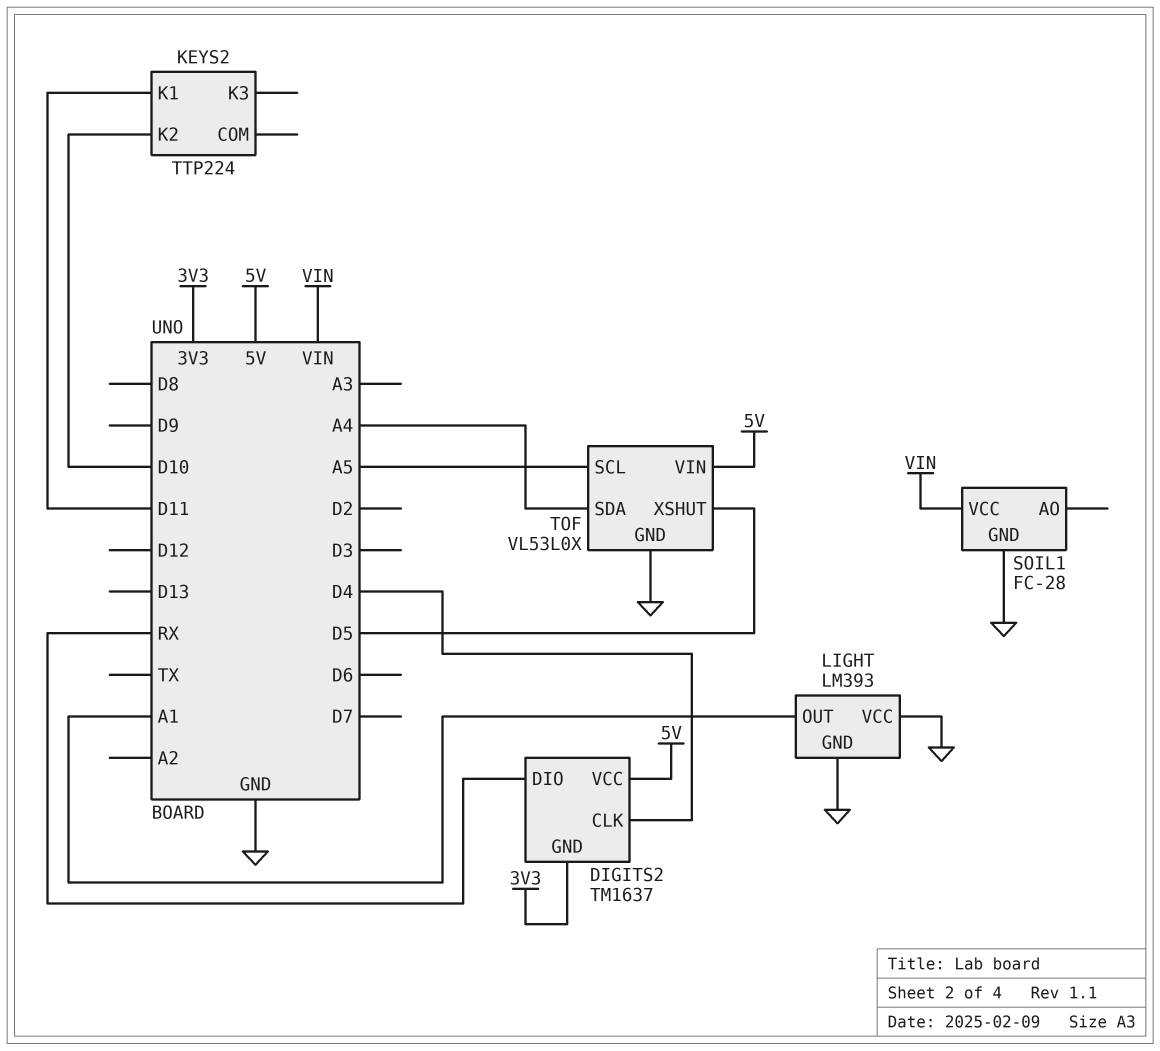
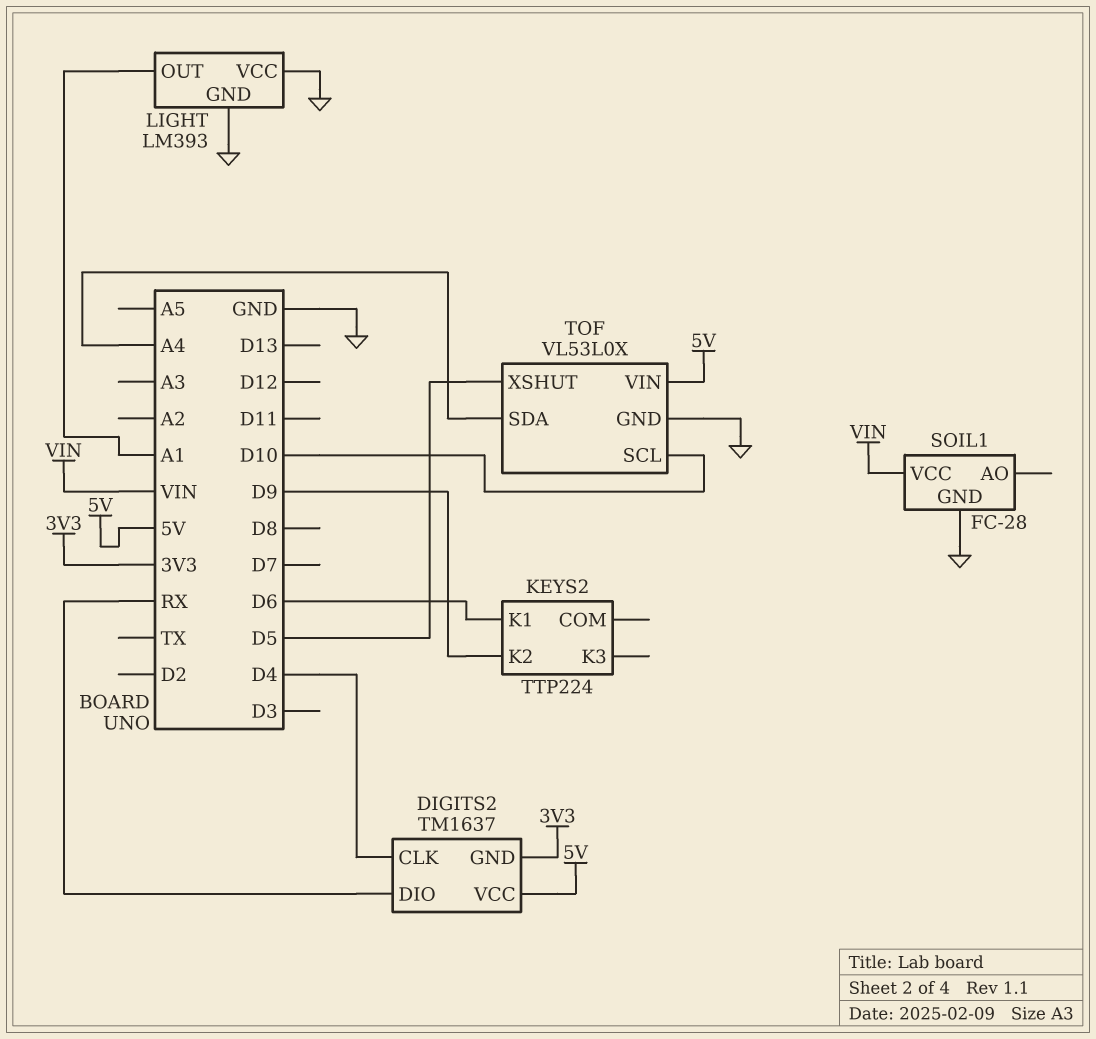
KEYS2 pin K1: D11 -> D6
KEYS2 pin K2: D10 -> D9
TOF pin SCL: A5 -> D10

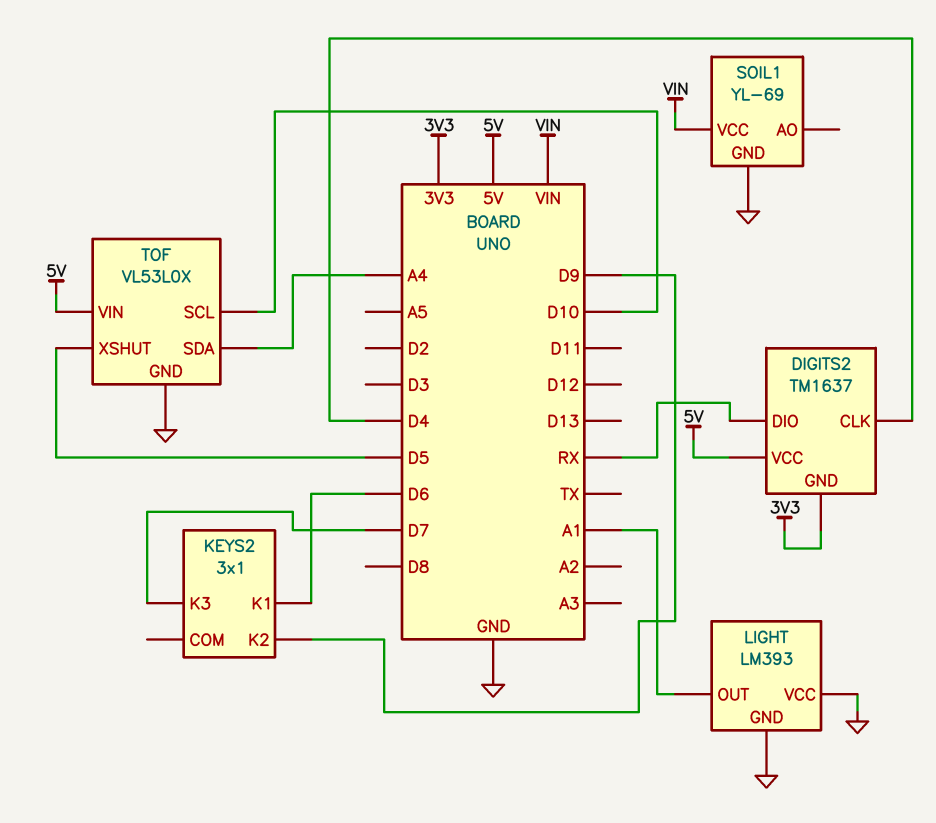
KEYS2: TTP224 -> 3x1
KEYS2 pin K3: none -> D7
SOIL1: FC-28 -> YL-69

